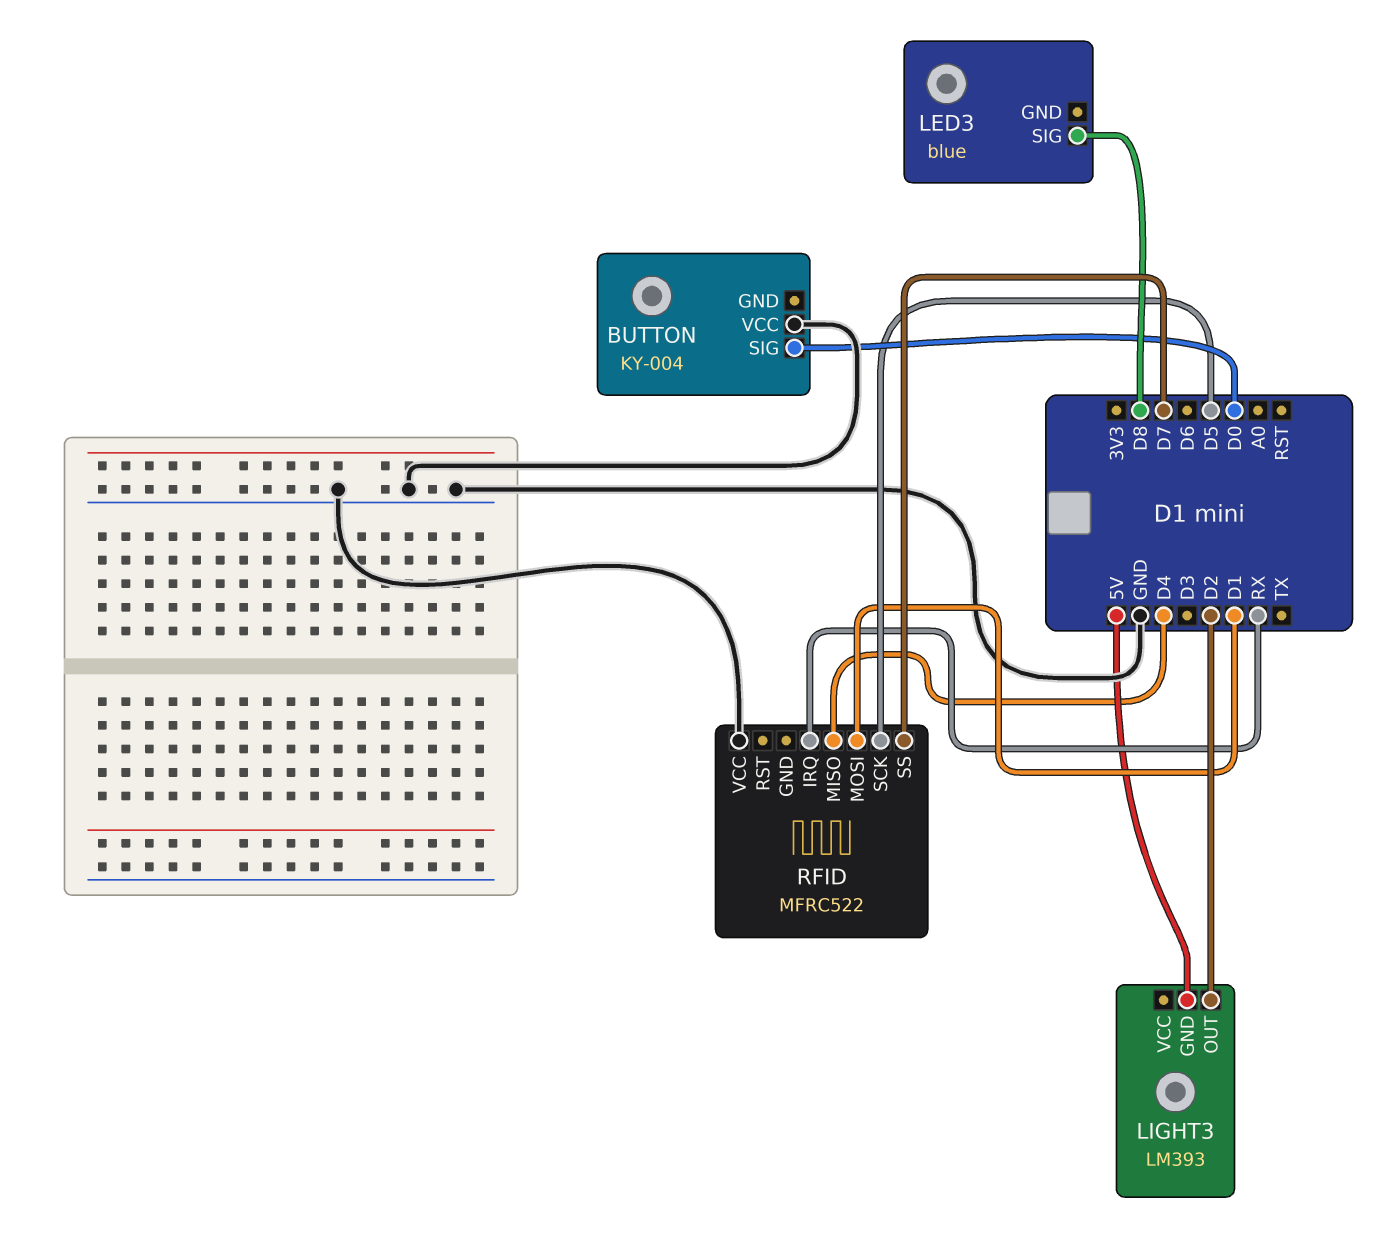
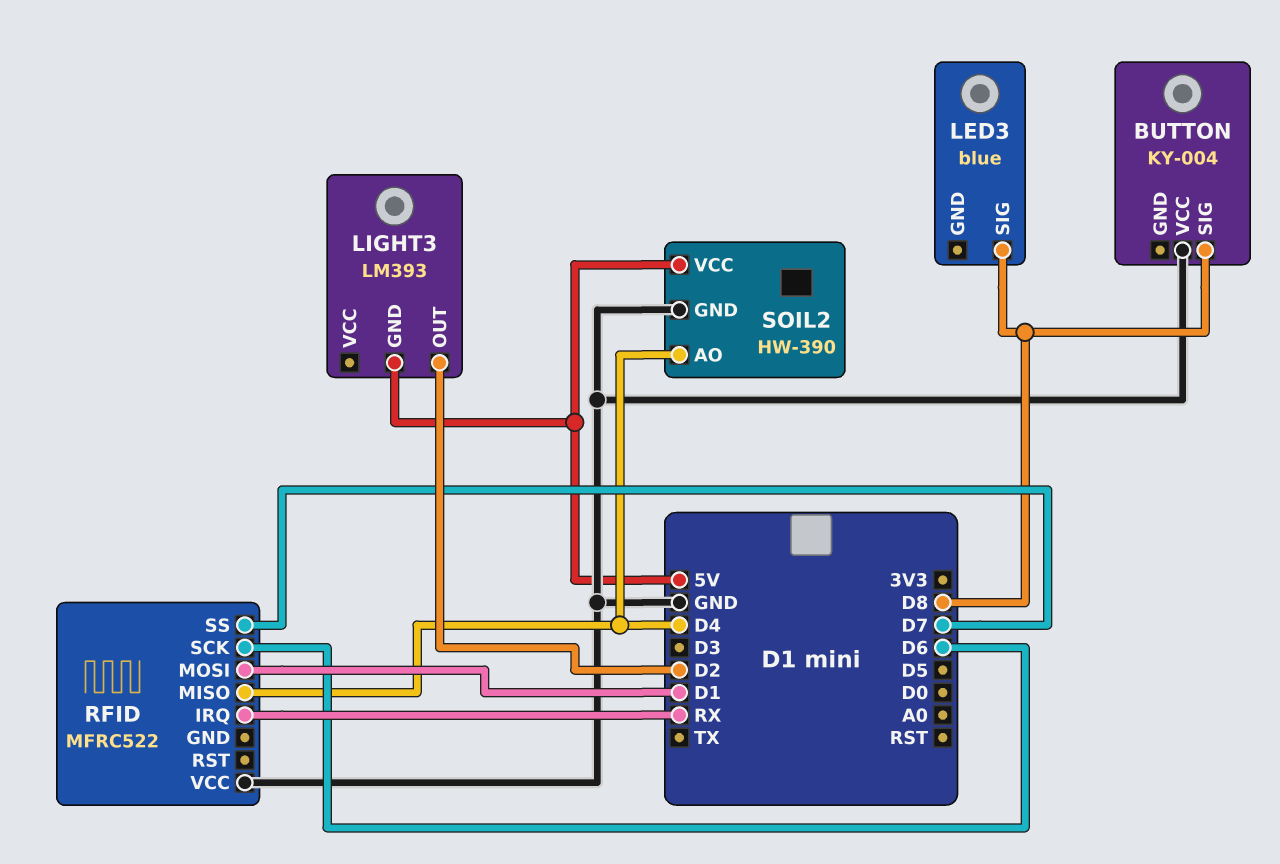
BUTTON pin SIG: D0 -> D8
RFID pin SCK: D5 -> D6
SOIL2: none -> HW-390
SOIL2 pin AO: none -> D4
SOIL2 pin GND: none -> GND
SOIL2 pin VCC: none -> 5V

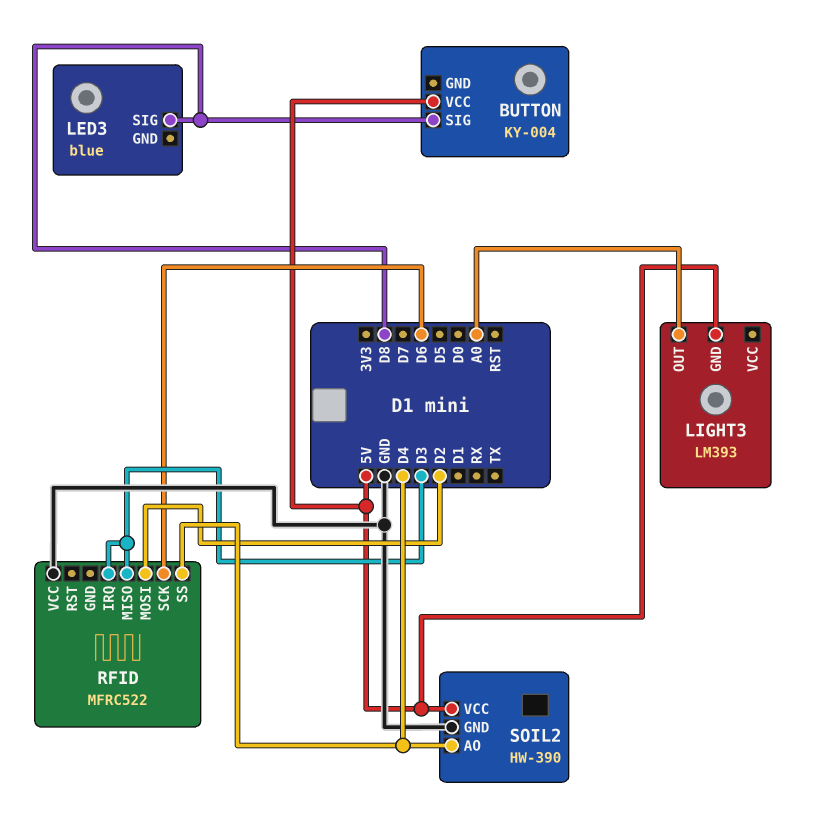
BUTTON pin VCC: GND -> 5V
LIGHT3 pin OUT: D2 -> A0
RFID pin IRQ: RX -> D3
RFID pin MISO: D4 -> D3
RFID pin MOSI: D1 -> D2
RFID pin SS: D7 -> D4

